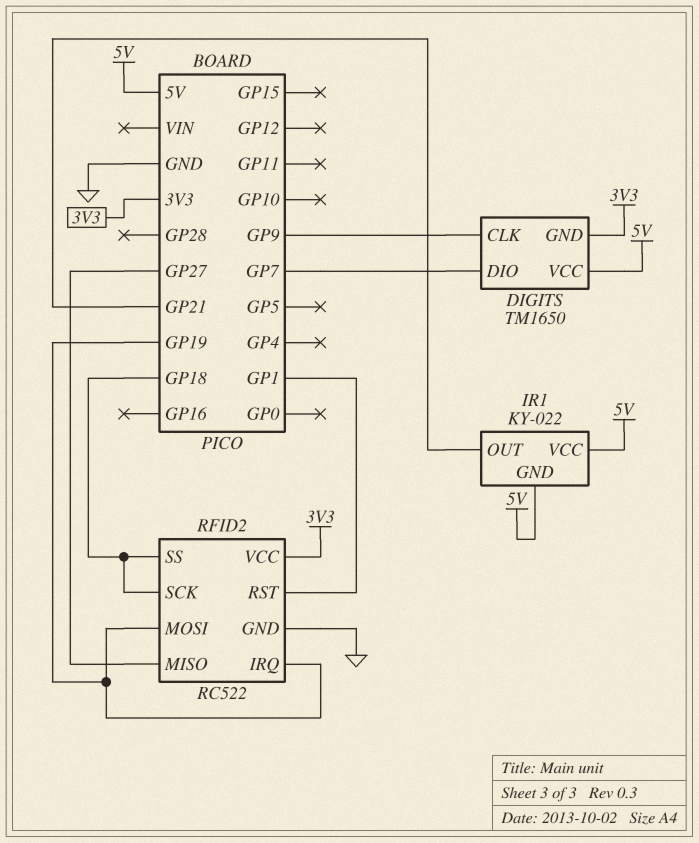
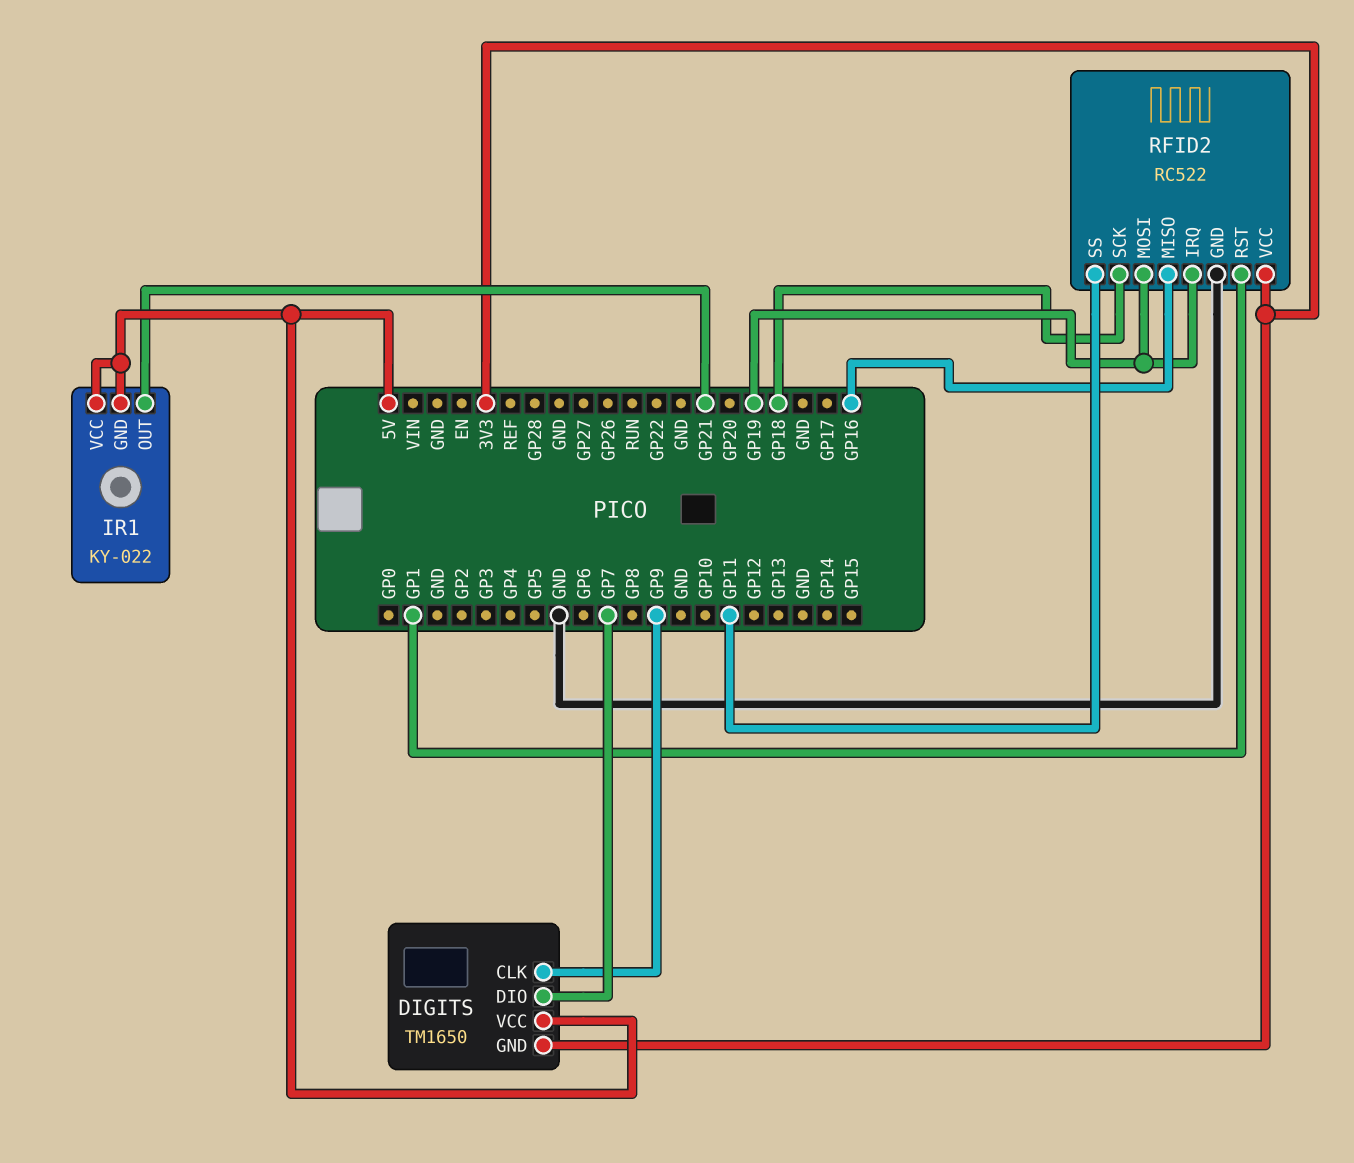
RFID2 pin MISO: GP27 -> GP16
RFID2 pin SS: GP18 -> GP11

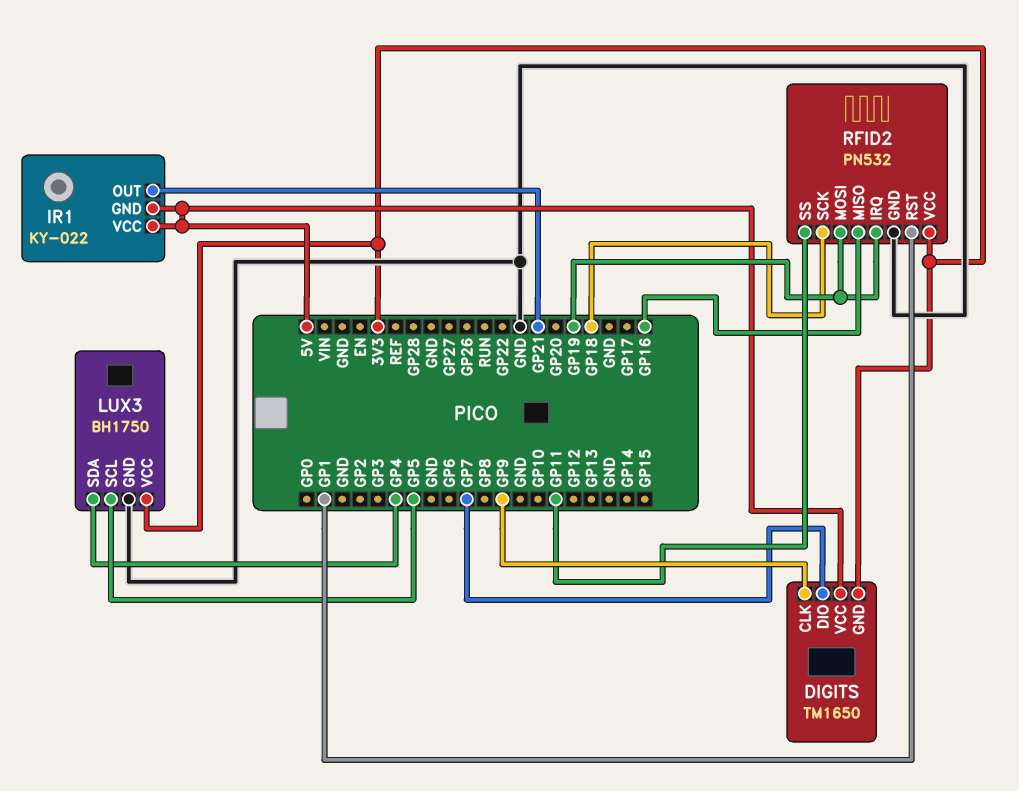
LUX3: none -> BH1750
LUX3 pin GND: none -> GND
LUX3 pin SCL: none -> GP5
LUX3 pin SDA: none -> GP4
LUX3 pin VCC: none -> 3V3
RFID2: RC522 -> PN532

